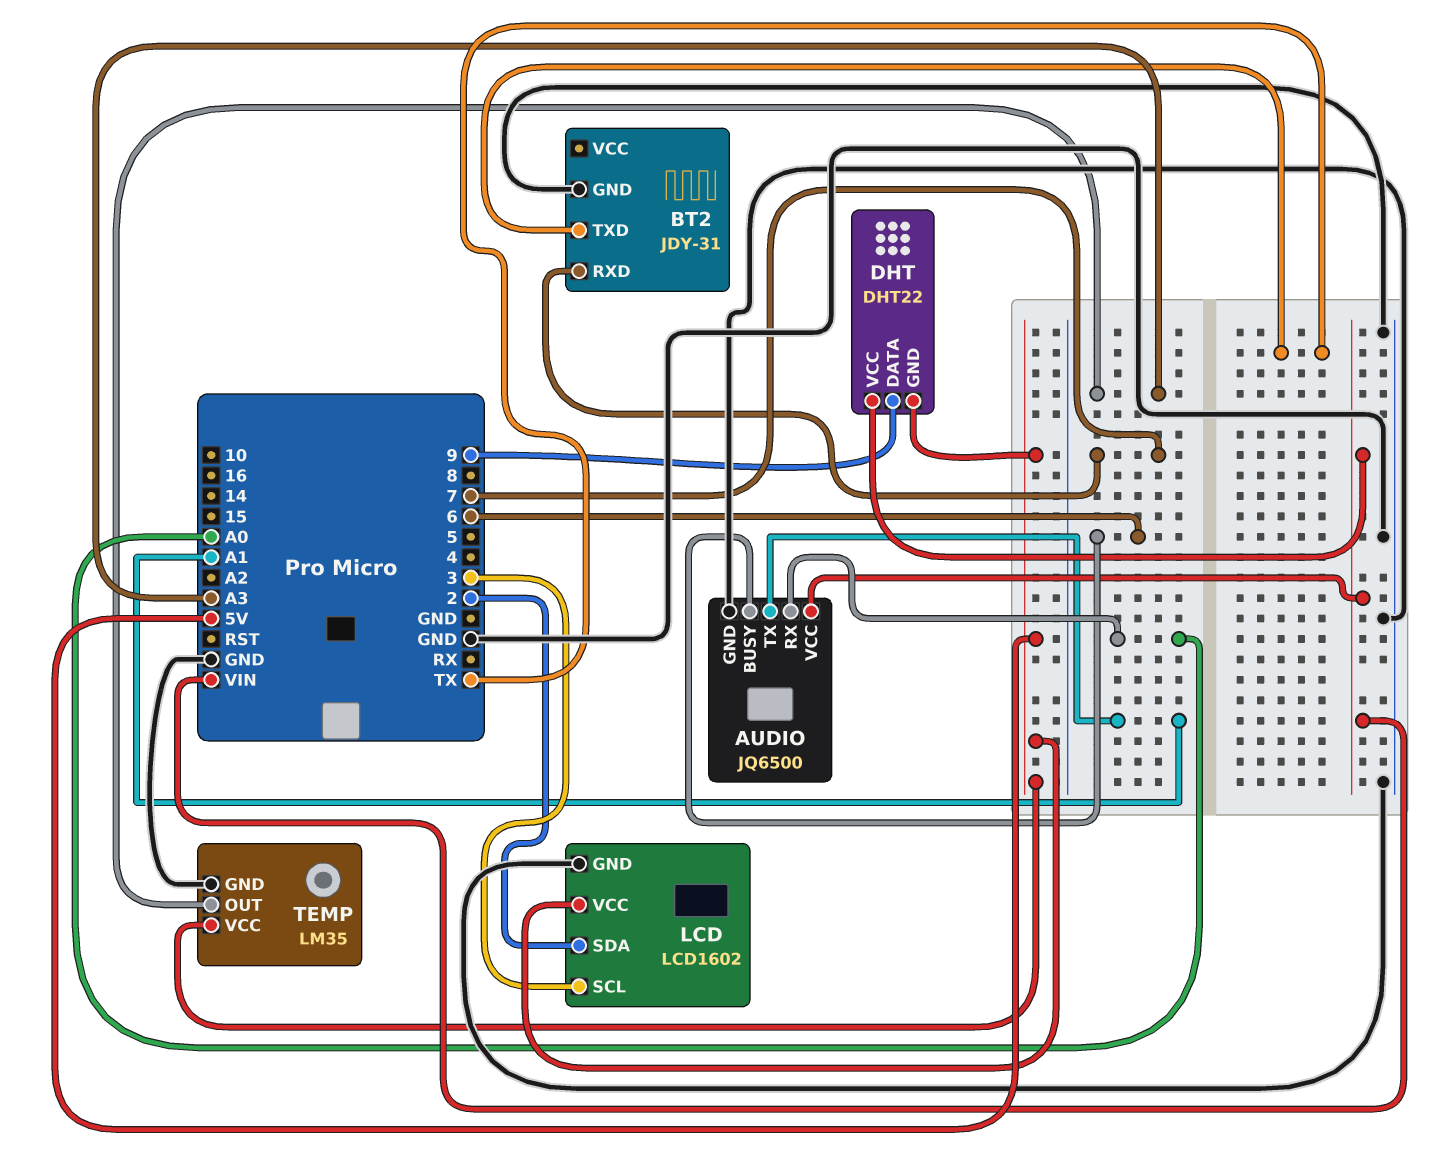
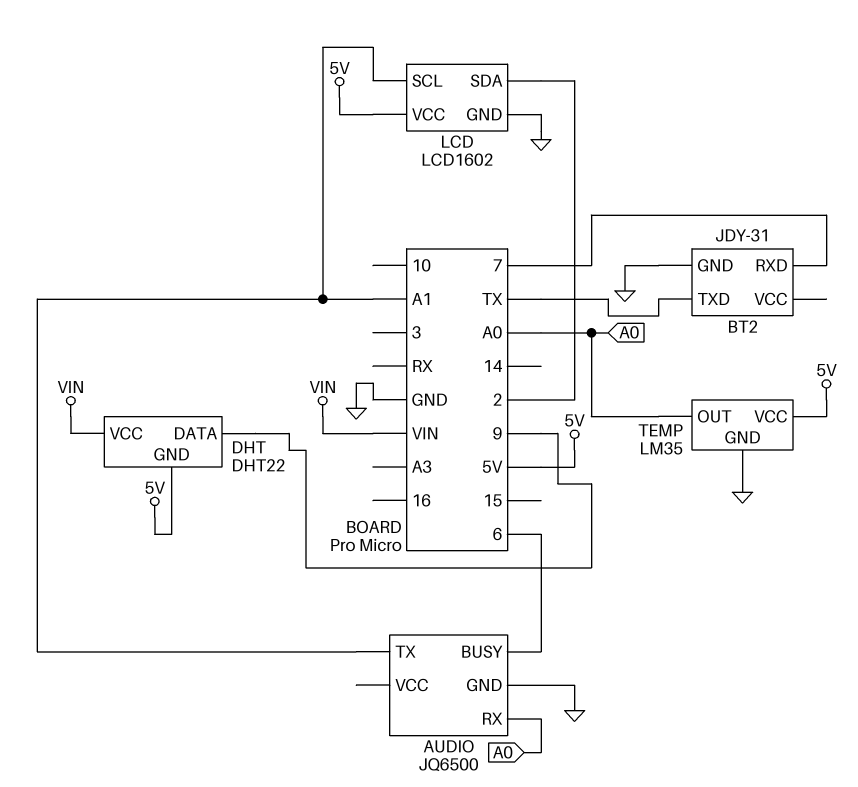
AUDIO pin VCC: VIN -> none
LCD pin SCL: 3 -> A1
TEMP pin OUT: A3 -> A0

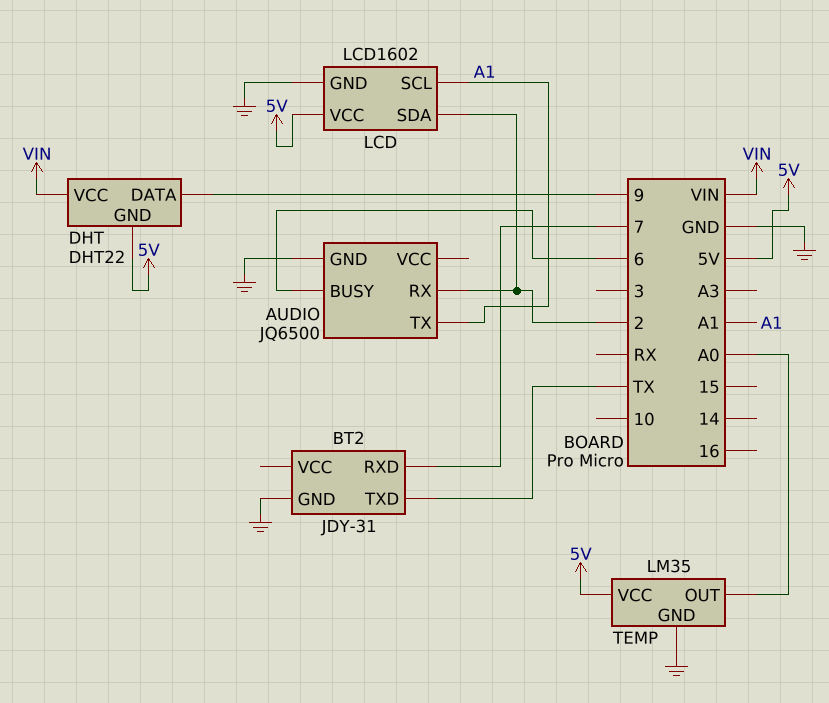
AUDIO pin RX: A0 -> 2

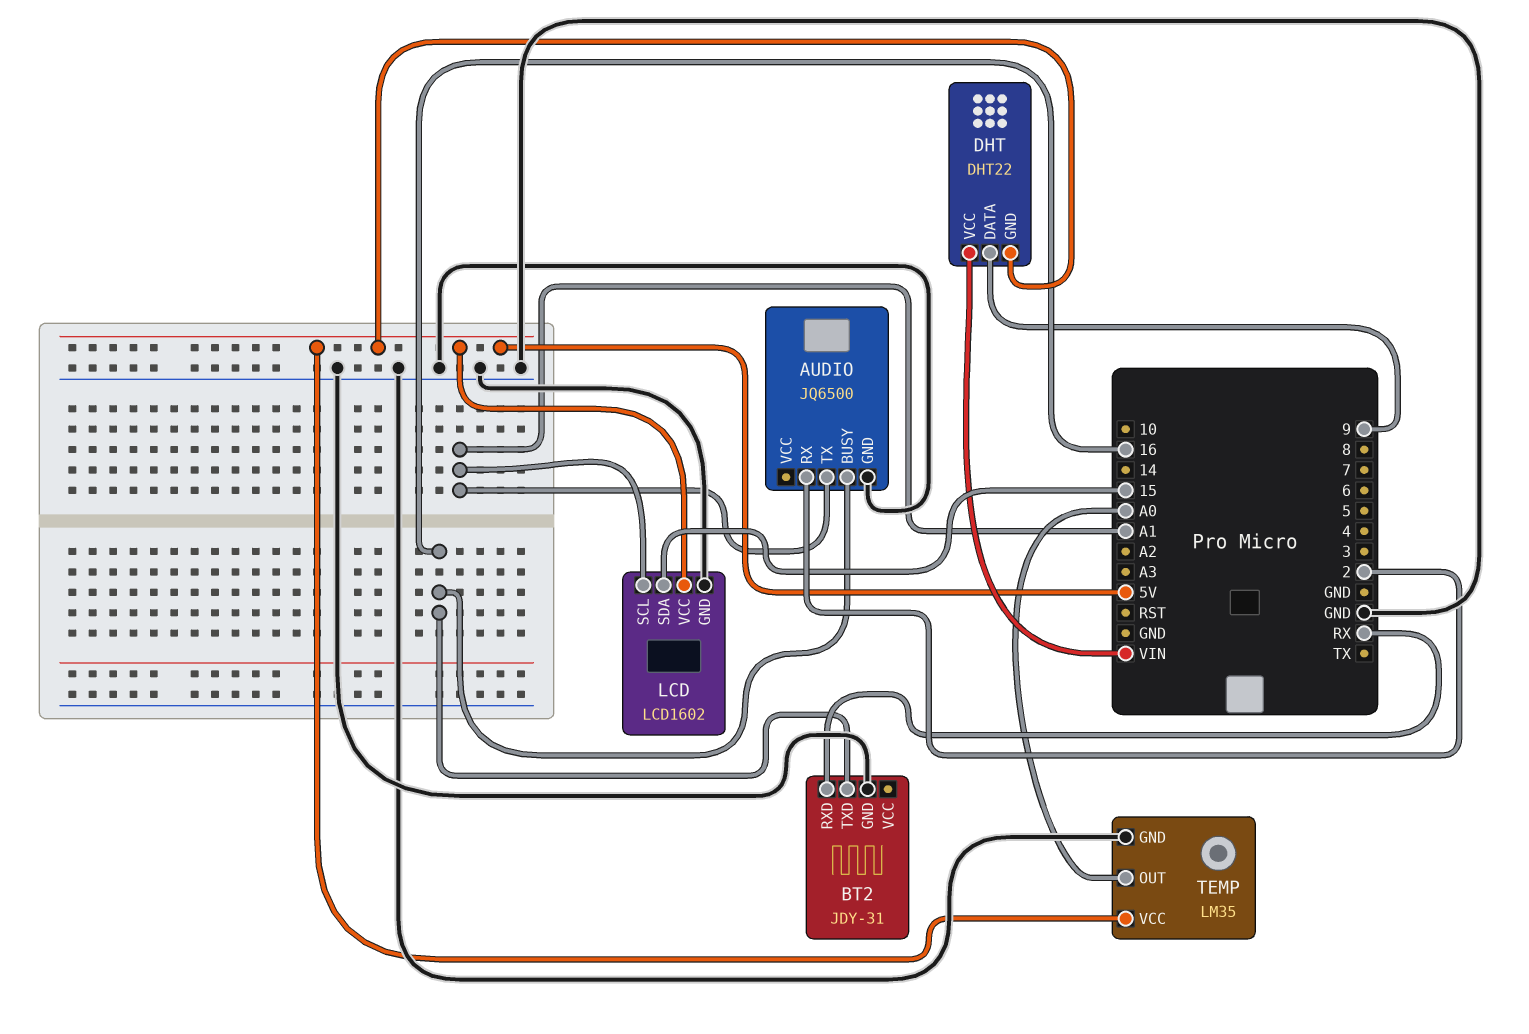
AUDIO pin BUSY: 6 -> 16
BT2 pin RXD: 7 -> RX
BT2 pin TXD: TX -> 16
LCD pin SDA: 2 -> 15

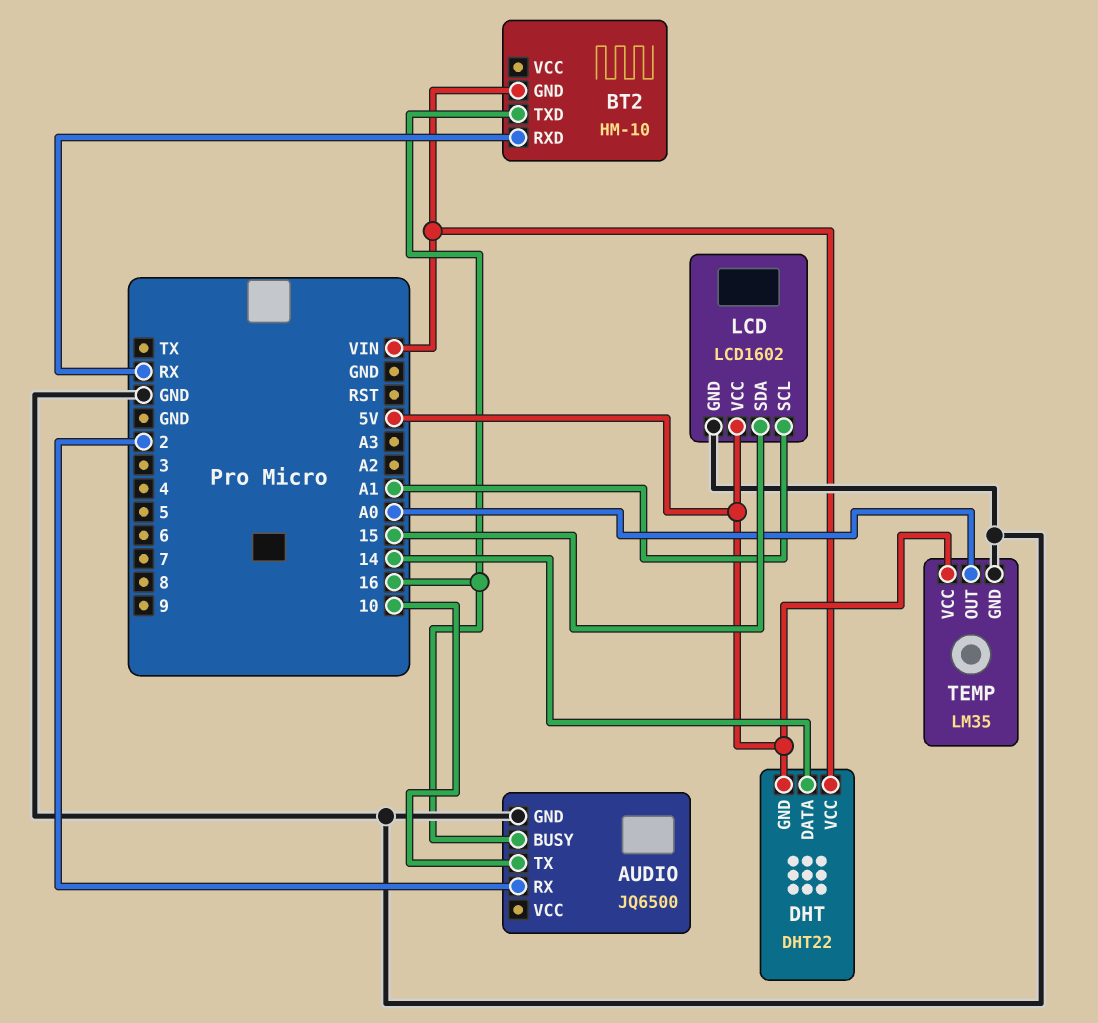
AUDIO pin TX: A1 -> 10
BT2: JDY-31 -> HM-10
BT2 pin GND: GND -> VIN
DHT pin DATA: 9 -> 14

